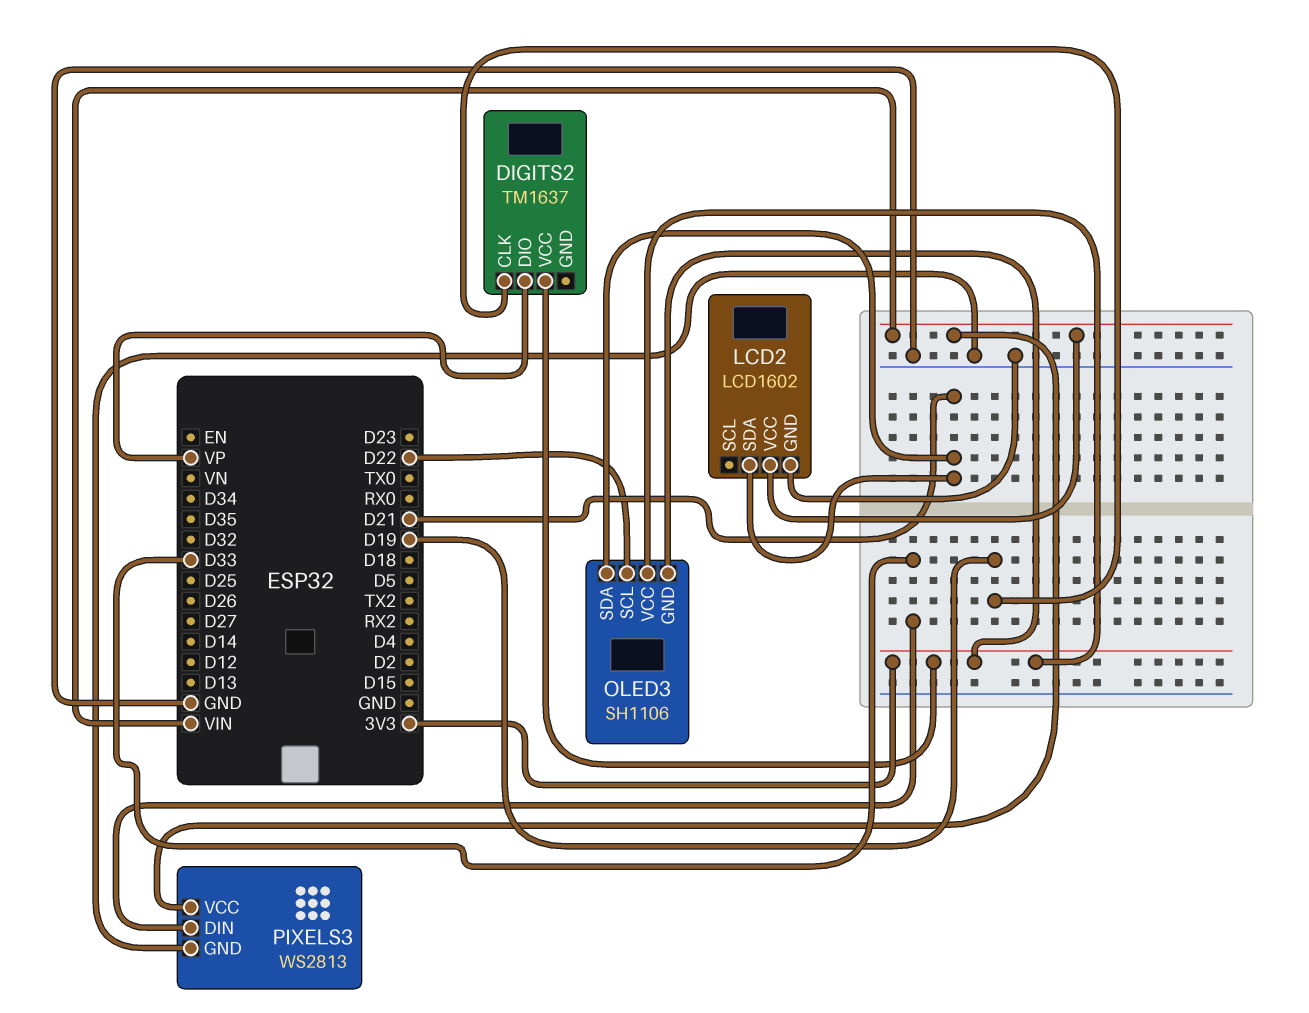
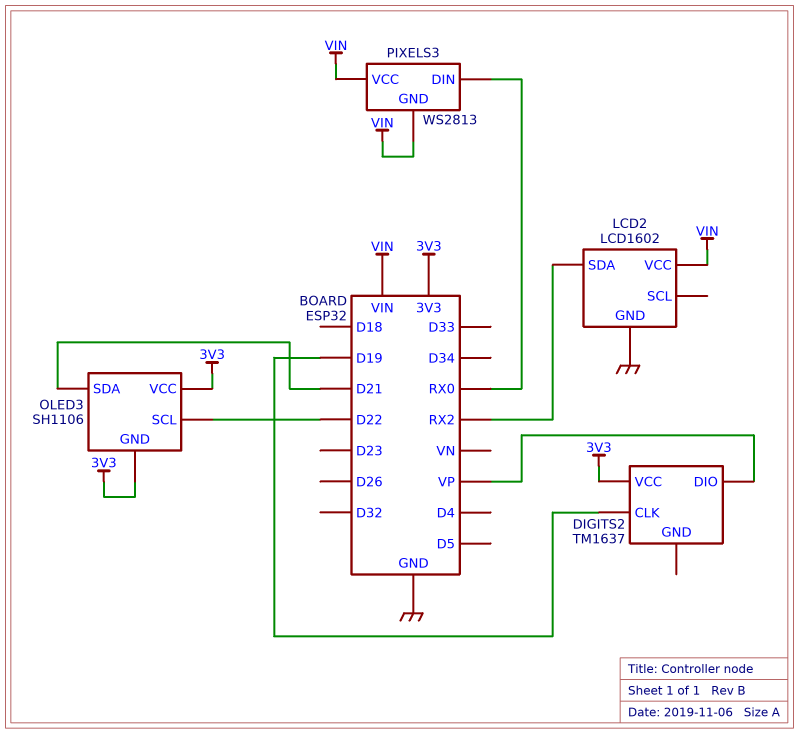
LCD2 pin SDA: D21 -> RX2
PIXELS3 pin DIN: D33 -> RX0
PIXELS3 pin GND: GND -> VIN

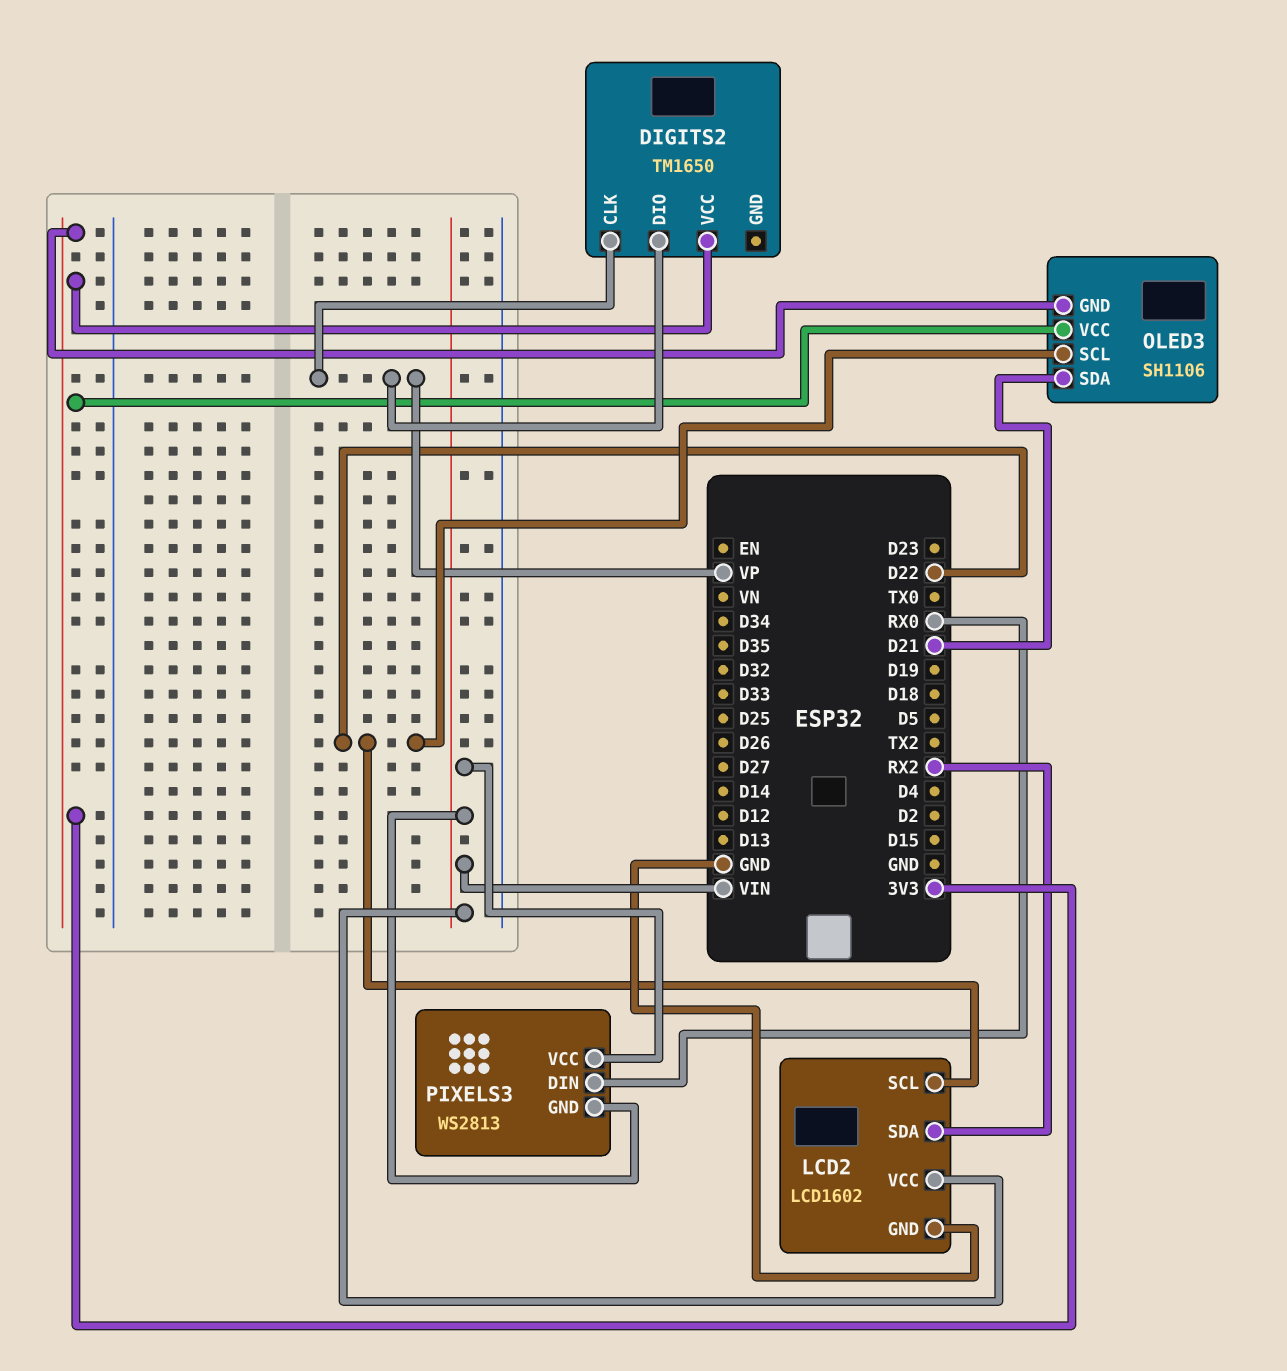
DIGITS2: TM1637 -> TM1650
DIGITS2 pin CLK: D19 -> VP
LCD2 pin SCL: none -> D22

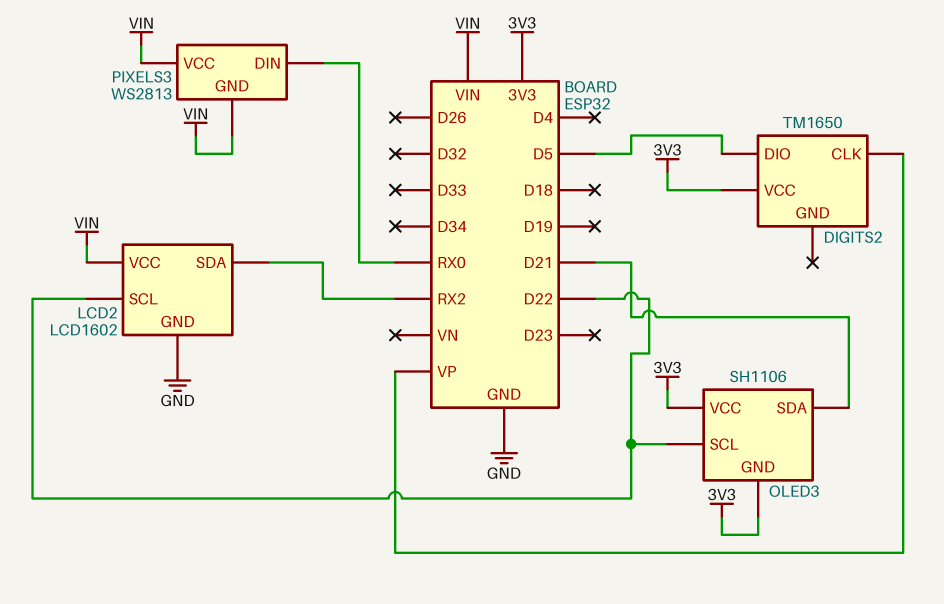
DIGITS2 pin DIO: VP -> D5

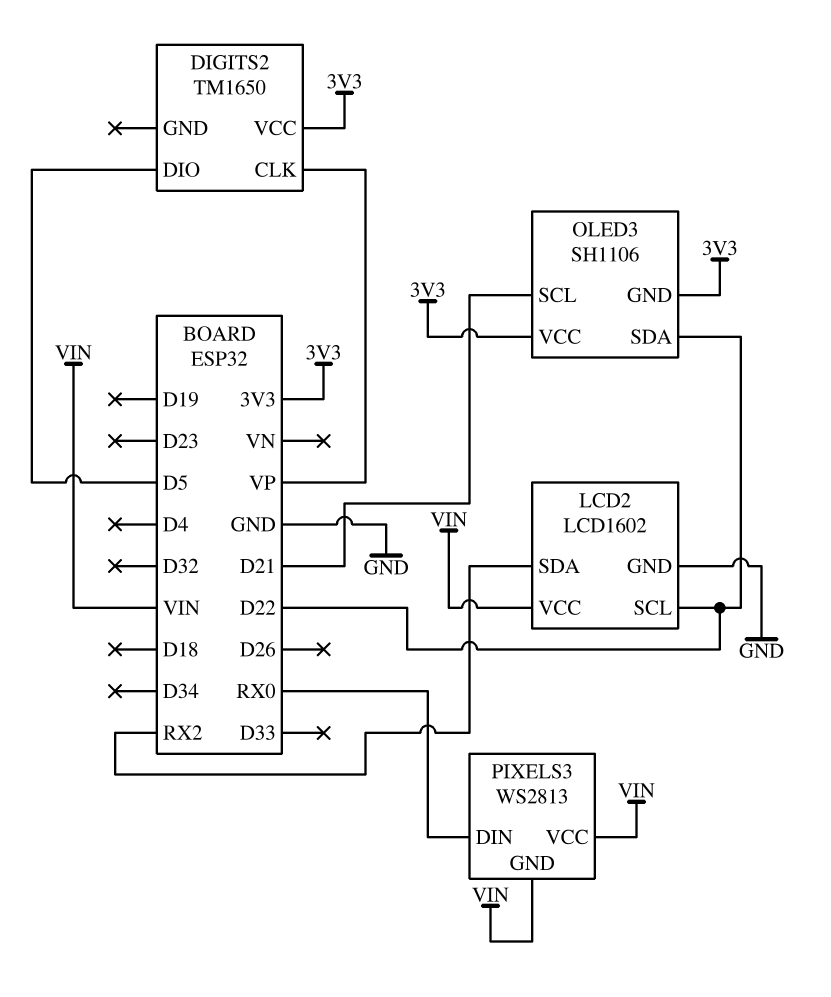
OLED3 pin SCL: D22 -> D21
OLED3 pin SDA: D21 -> D22

